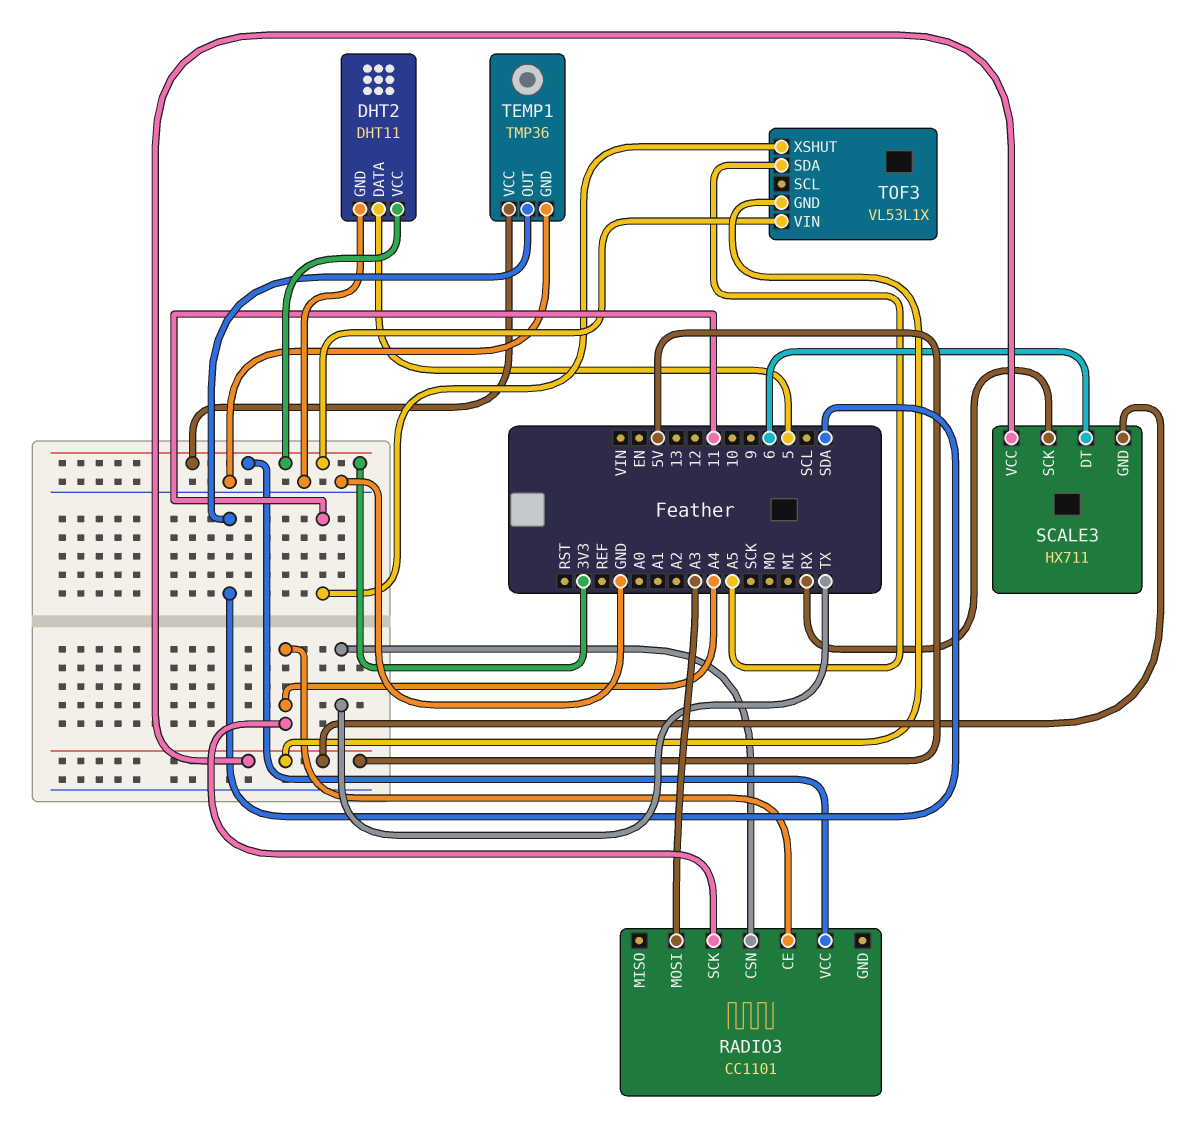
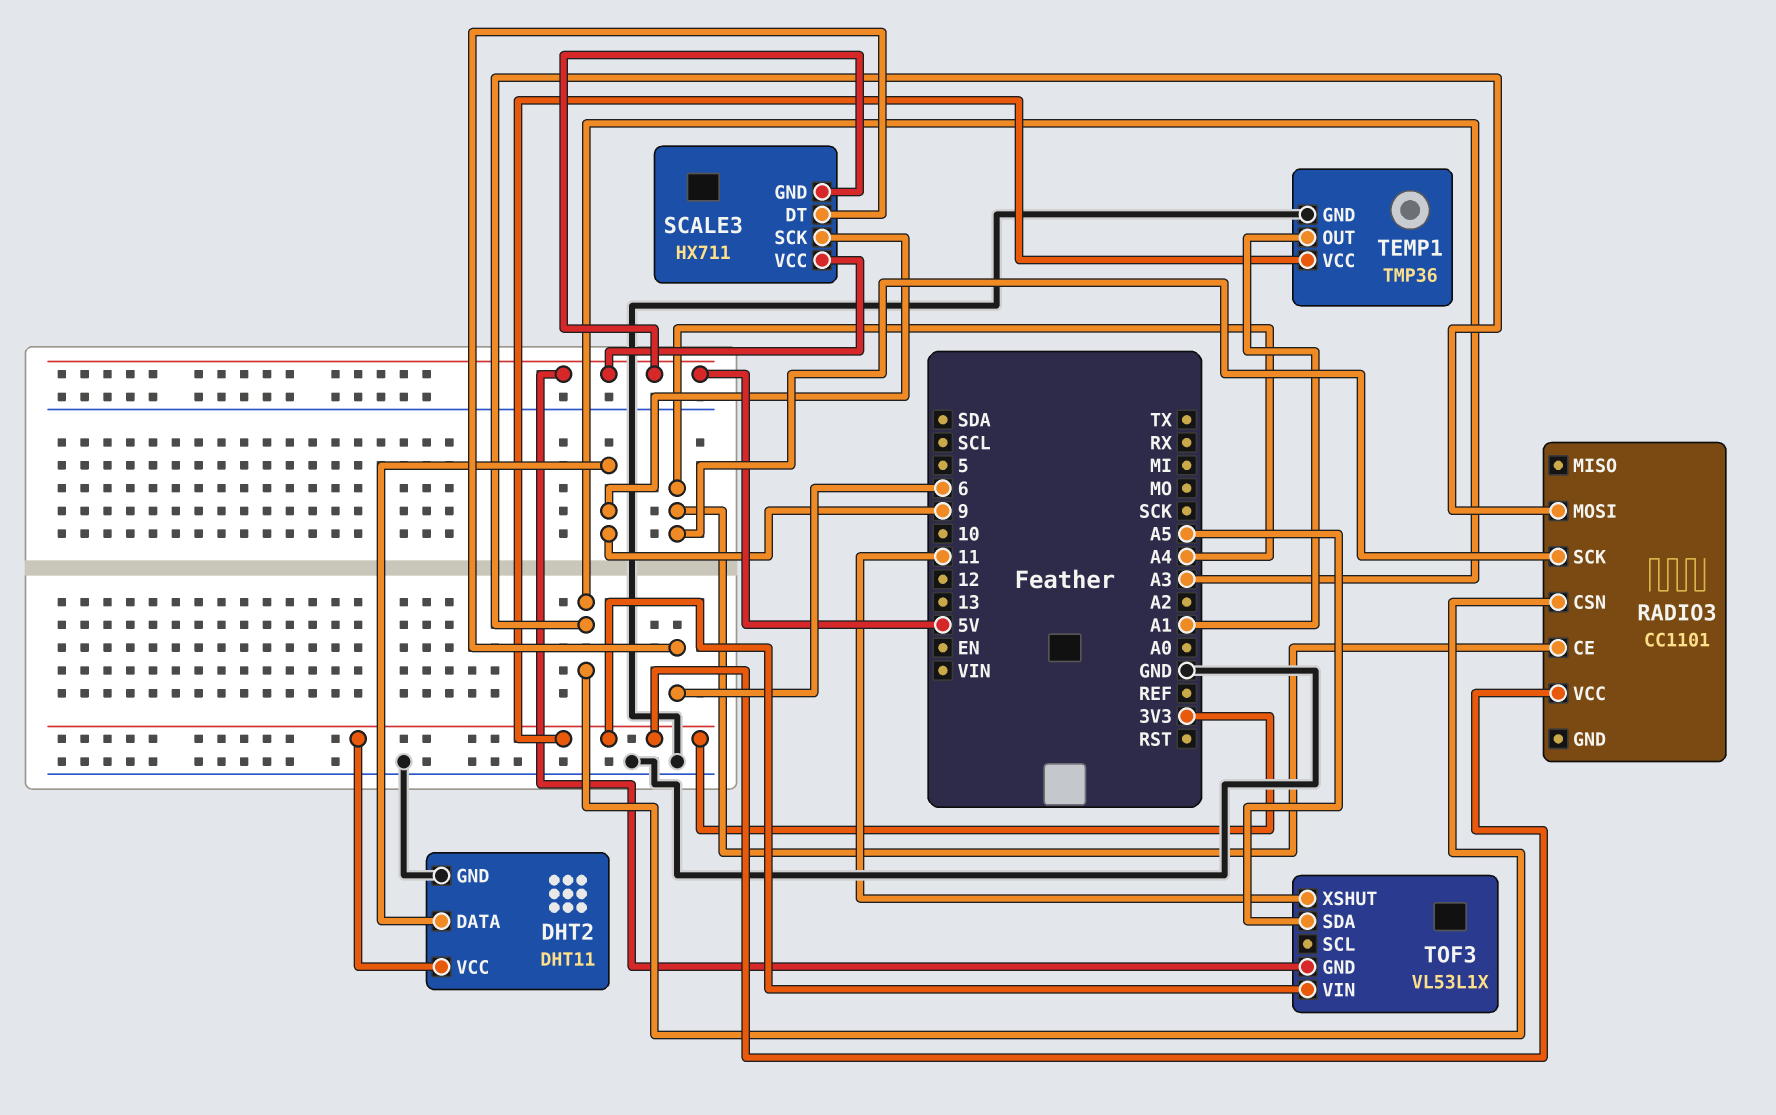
DHT2 pin DATA: 5 -> 9
RADIO3 pin CSN: TX -> A3
SCALE3 pin SCK: RX -> 9
TEMP1 pin OUT: SDA -> A1

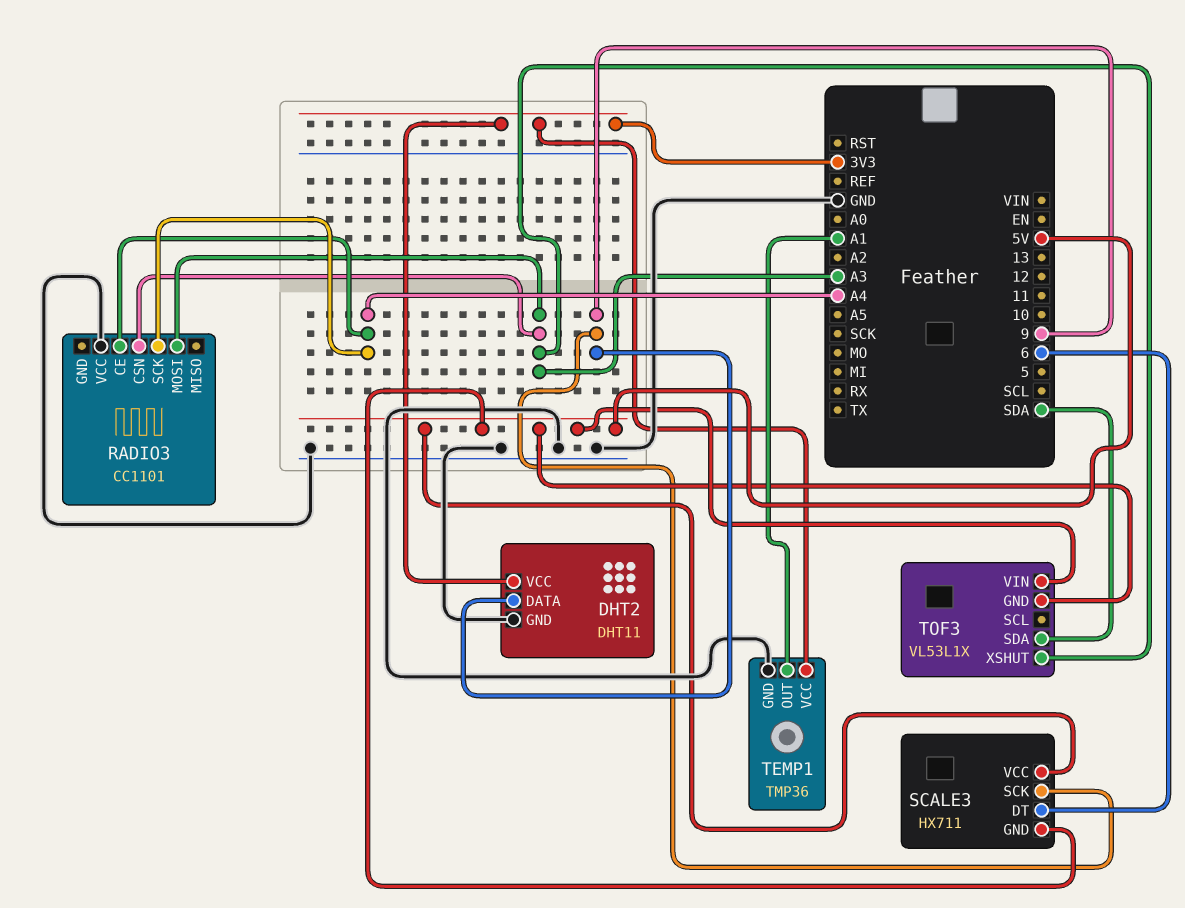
RADIO3 pin VCC: 3V3 -> GND
TOF3 pin SDA: A5 -> SDA
TOF3 pin VIN: 3V3 -> 5V
TOF3 pin XSHUT: 11 -> A3

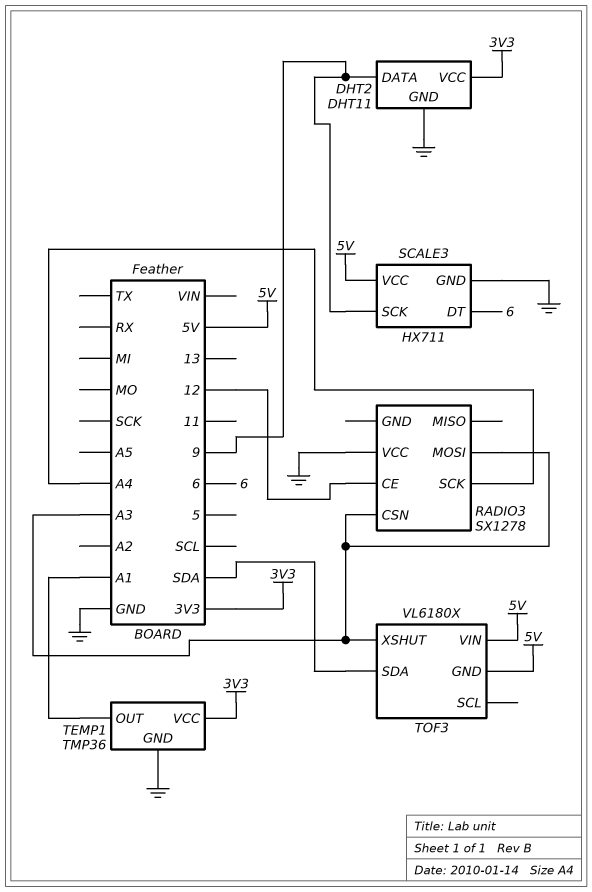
RADIO3: CC1101 -> SX1278
RADIO3 pin CE: A4 -> 12
SCALE3 pin GND: 5V -> GND
TOF3: VL53L1X -> VL6180X

